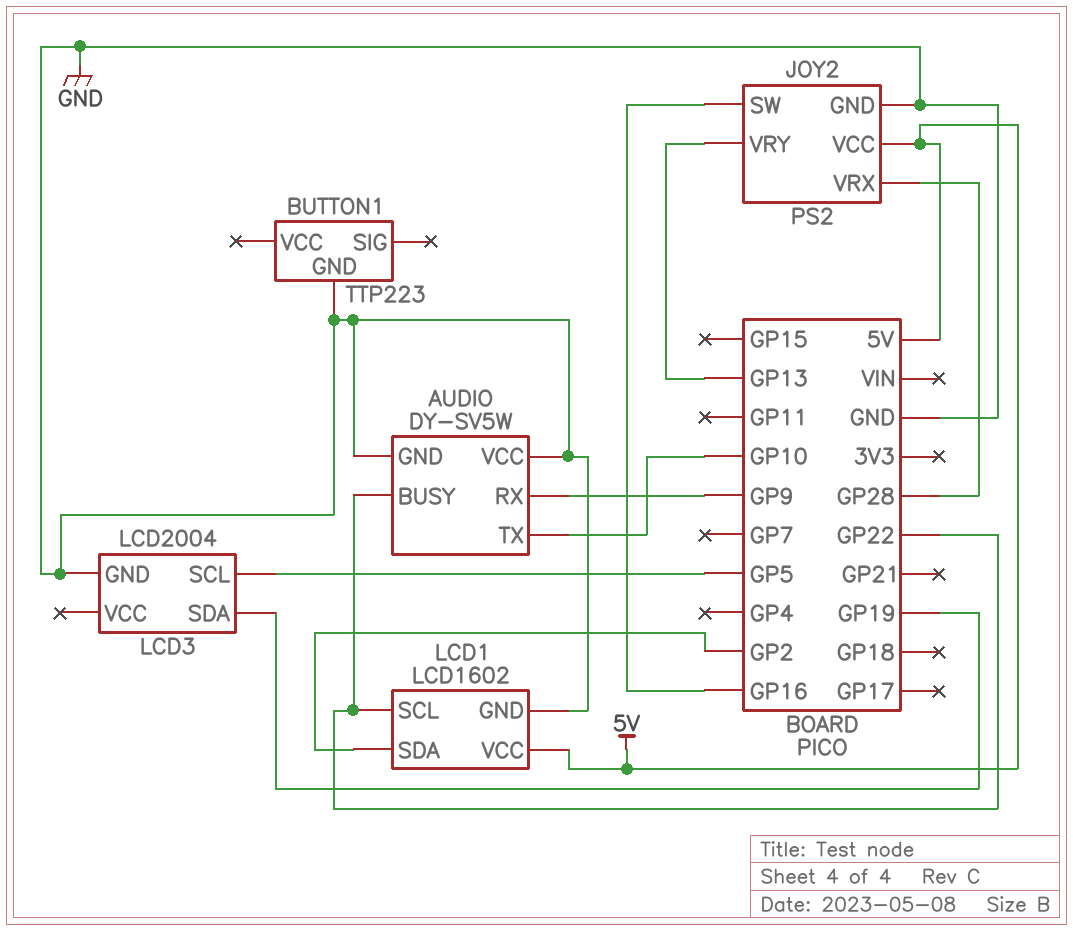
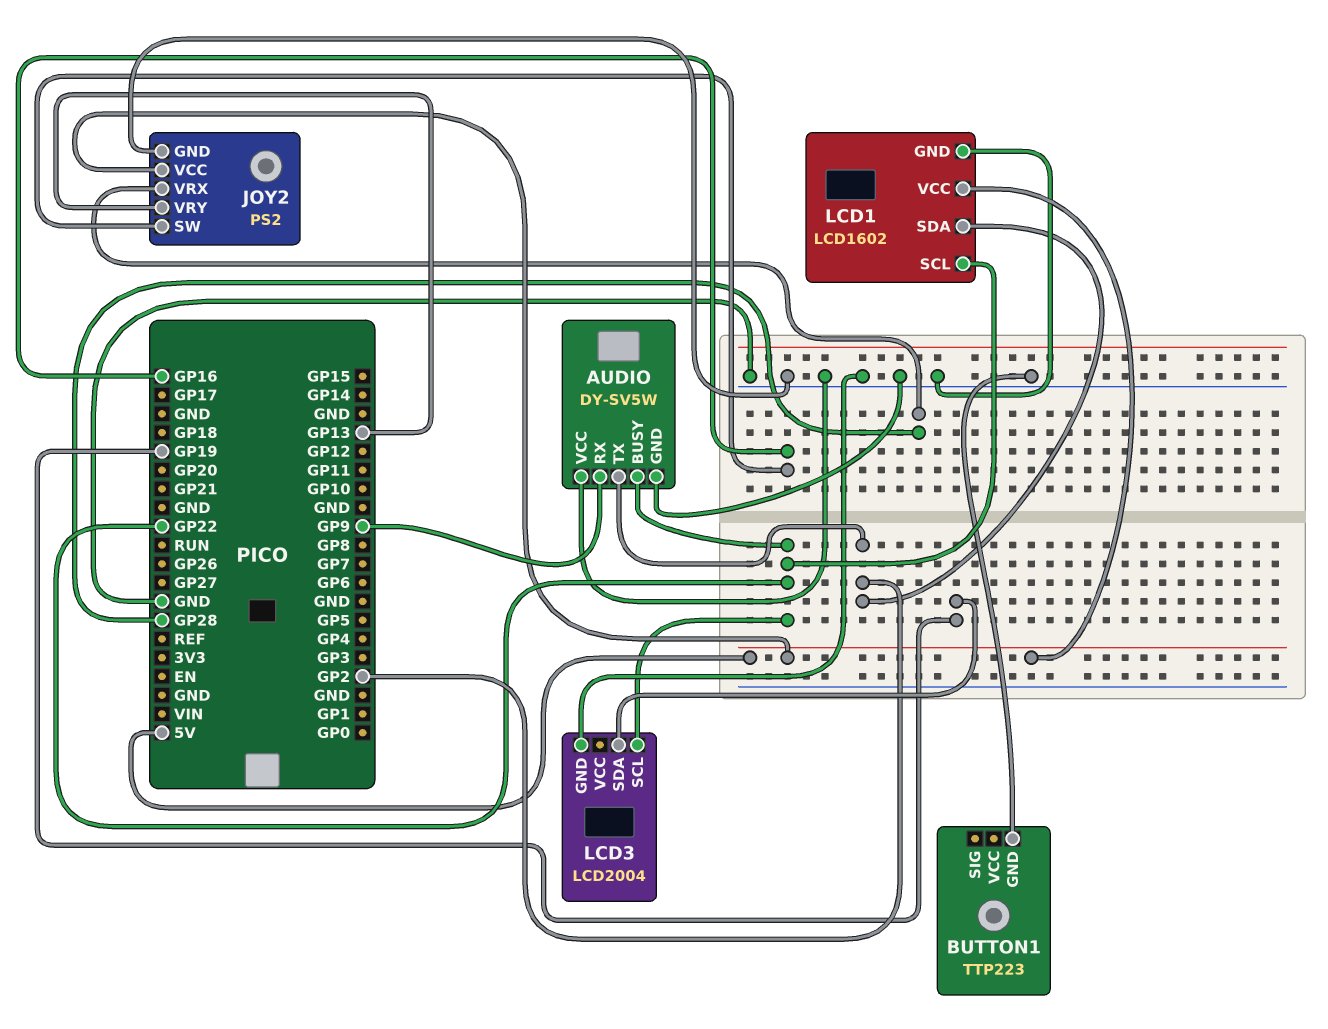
AUDIO pin TX: GP10 -> GP2
LCD3 pin SCL: GP5 -> GP22

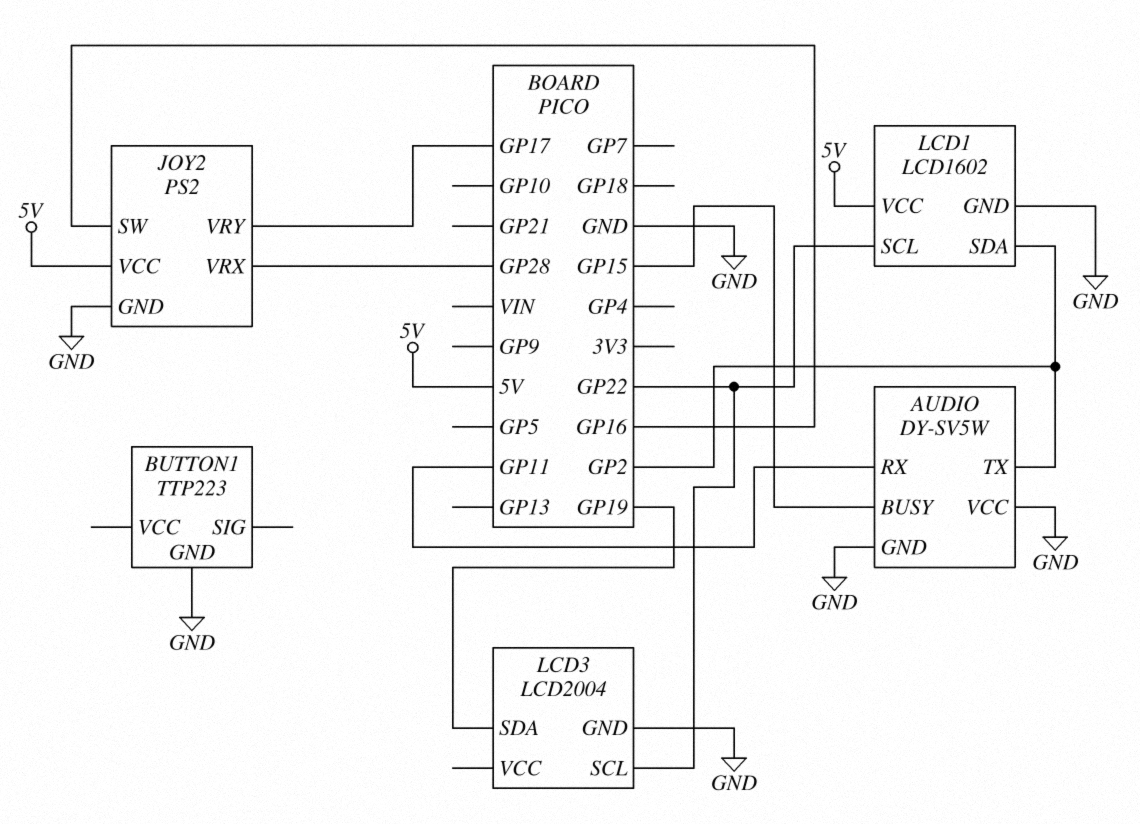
AUDIO pin BUSY: GP22 -> GP15
AUDIO pin RX: GP9 -> GP11
JOY2 pin VRY: GP13 -> GP17

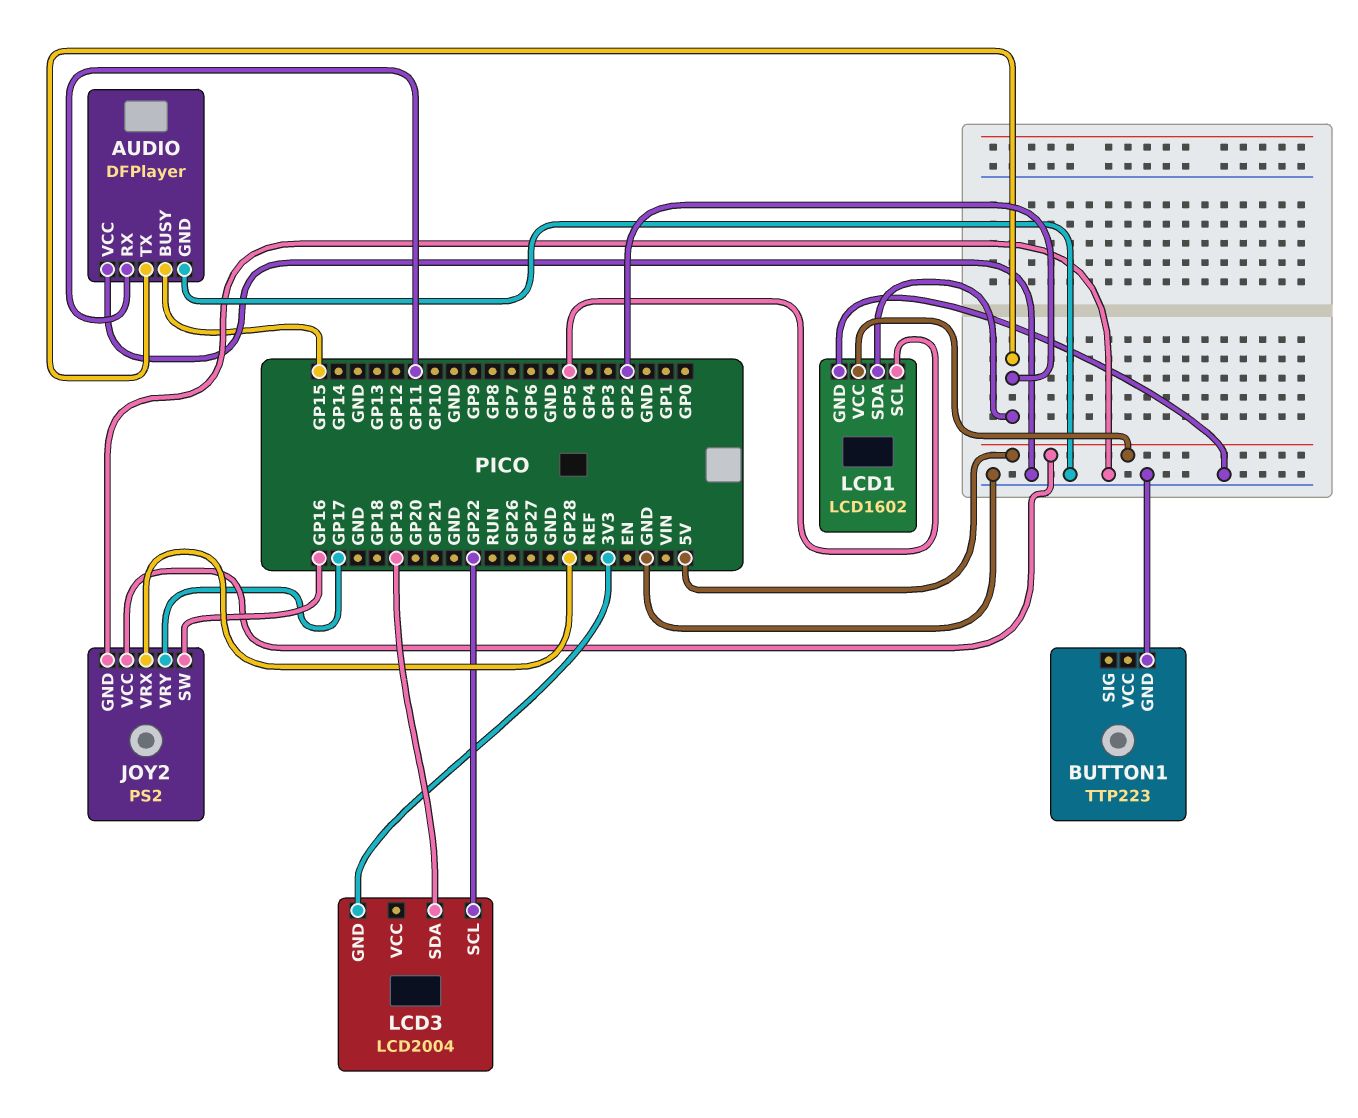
AUDIO: DY-SV5W -> DFPlayer
LCD1 pin SCL: GP22 -> GP5
LCD3 pin GND: GND -> 3V3

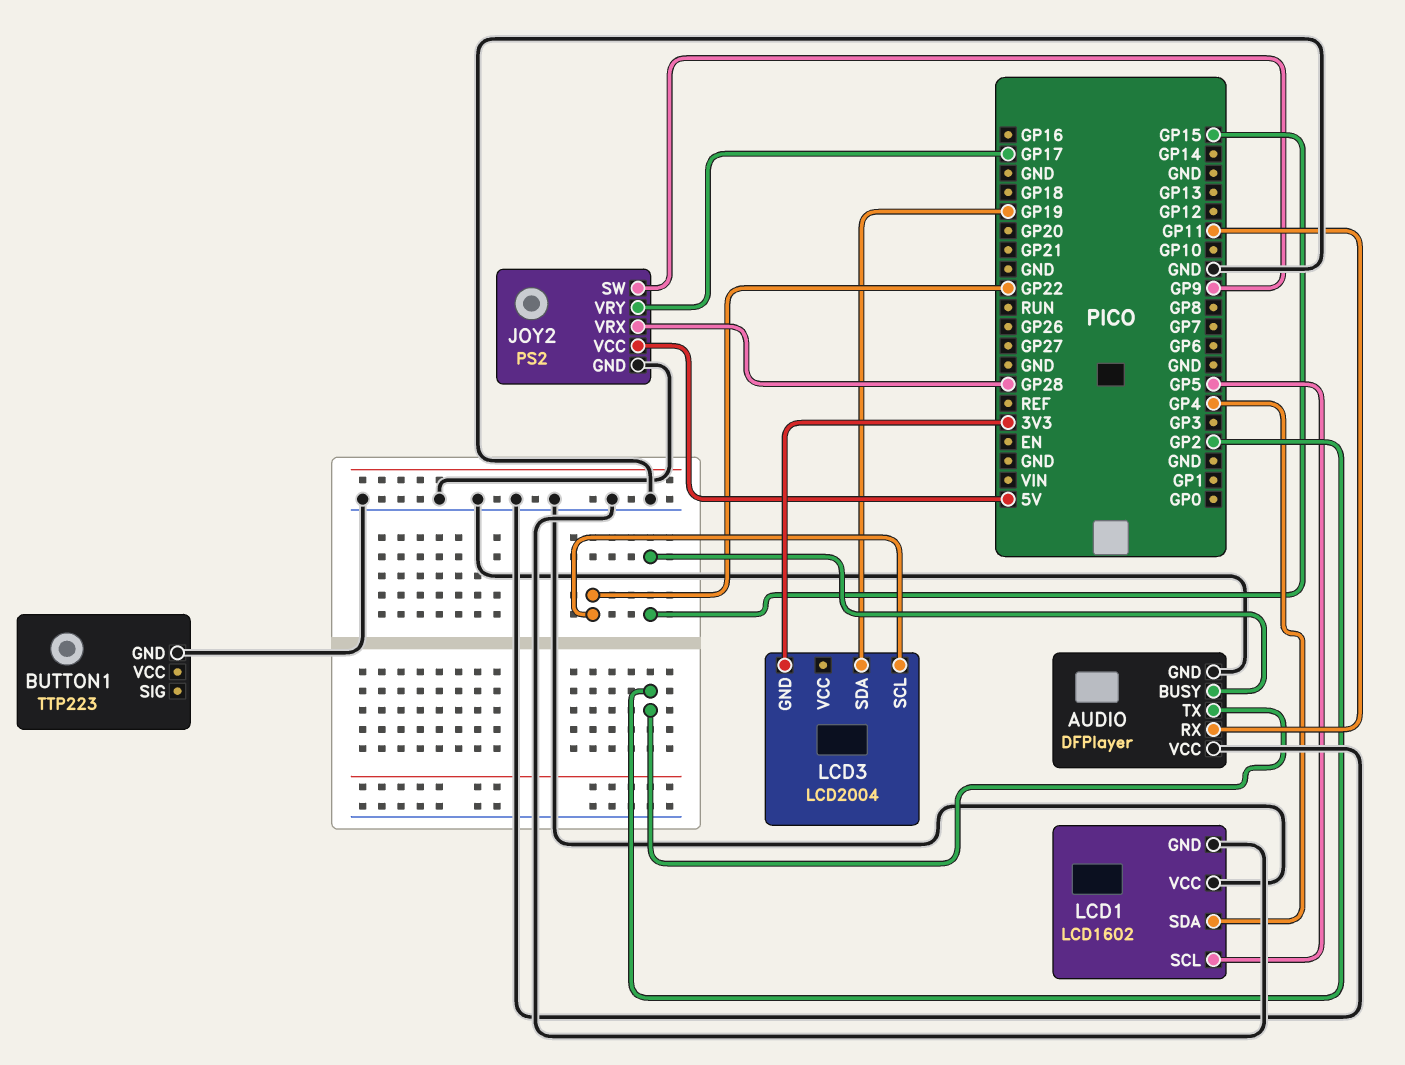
JOY2 pin SW: GP16 -> GP9
LCD1 pin SDA: GP2 -> GP4
LCD1 pin VCC: 5V -> GND

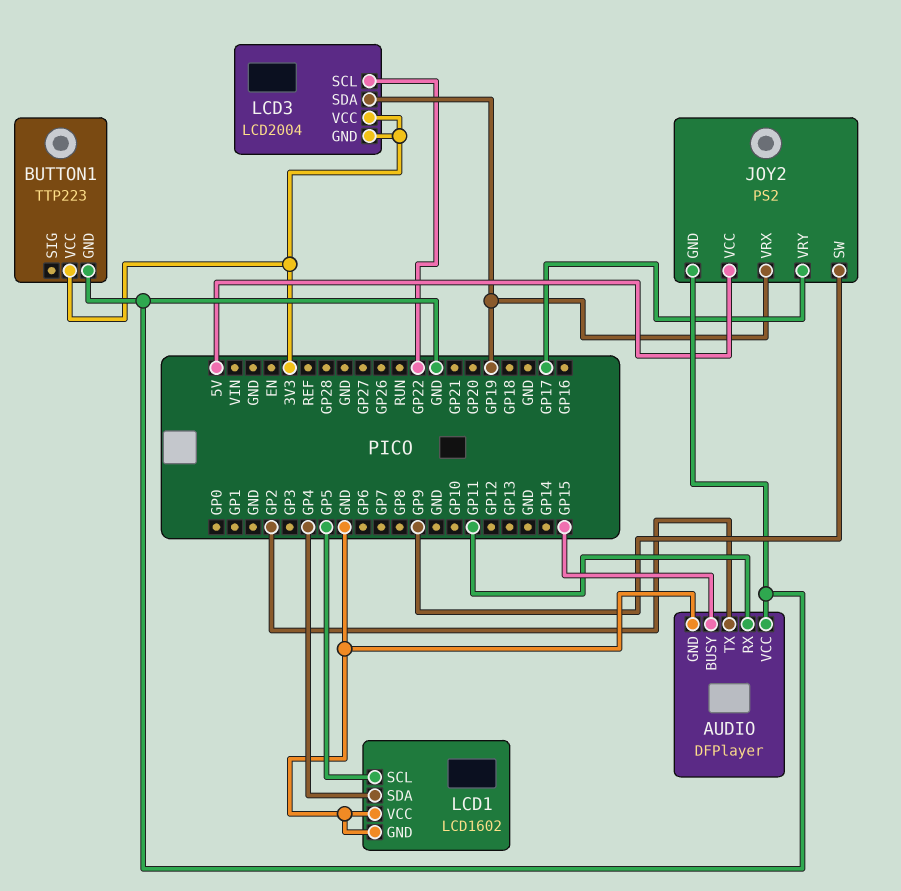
BUTTON1 pin VCC: none -> 3V3
JOY2 pin VRX: GP28 -> GP19
LCD3 pin VCC: none -> 3V3

